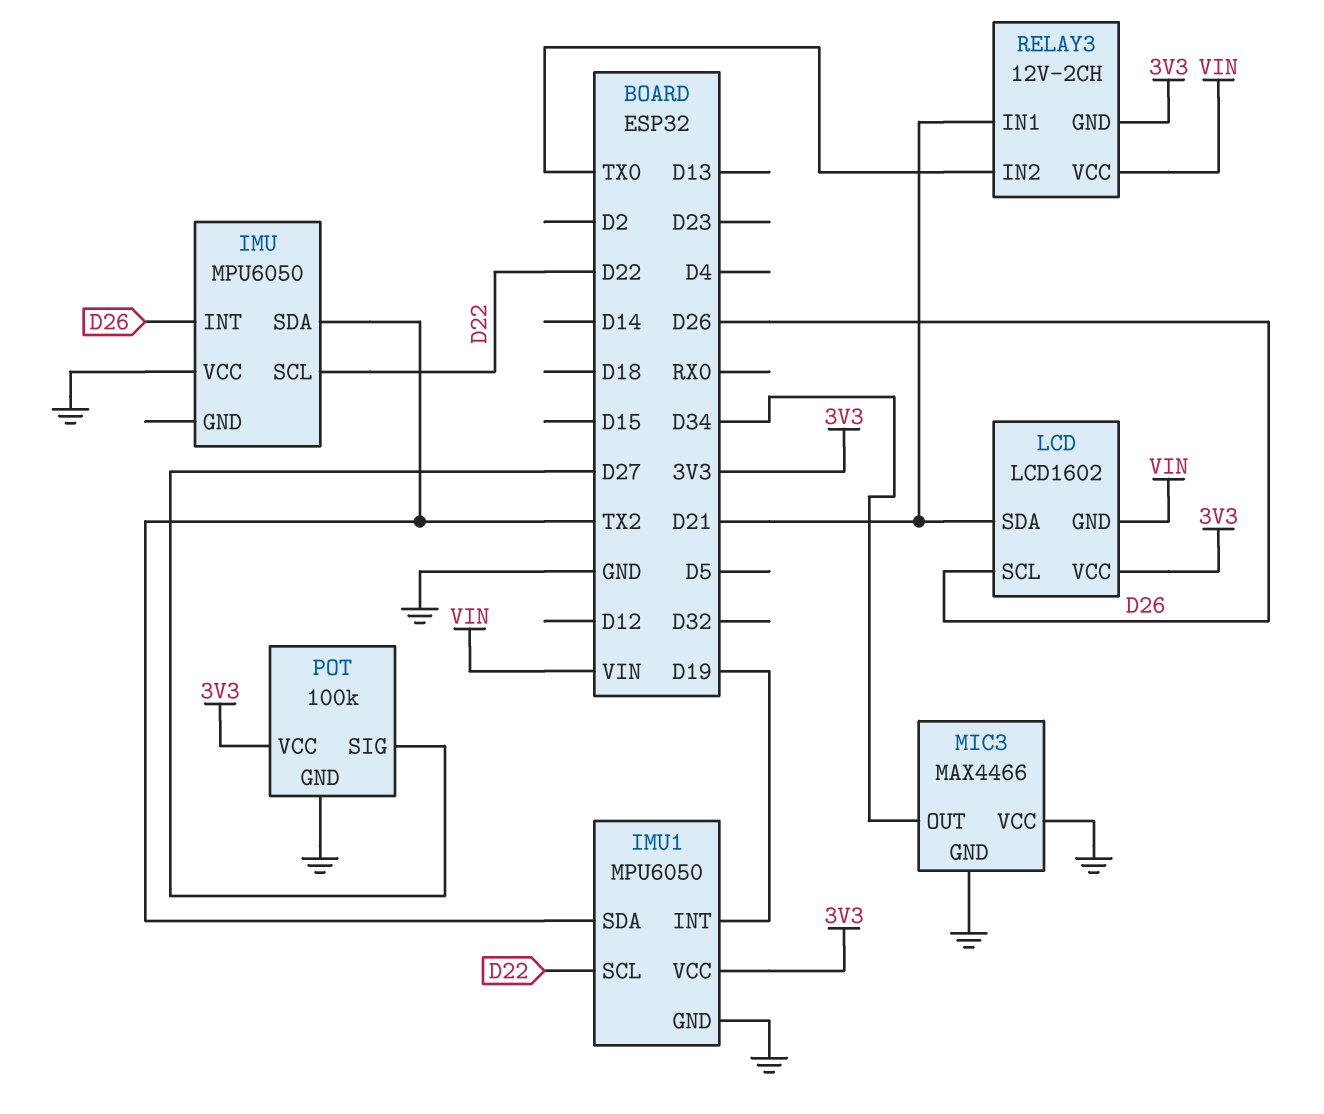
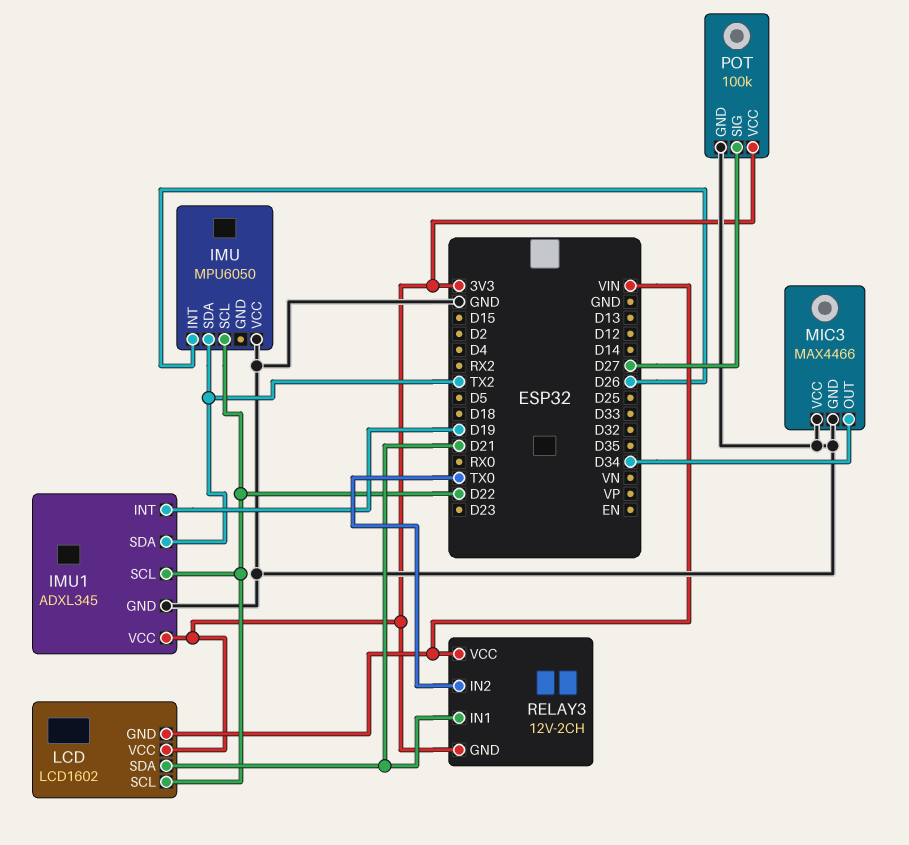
IMU1: MPU6050 -> ADXL345
LCD pin SCL: D26 -> D22

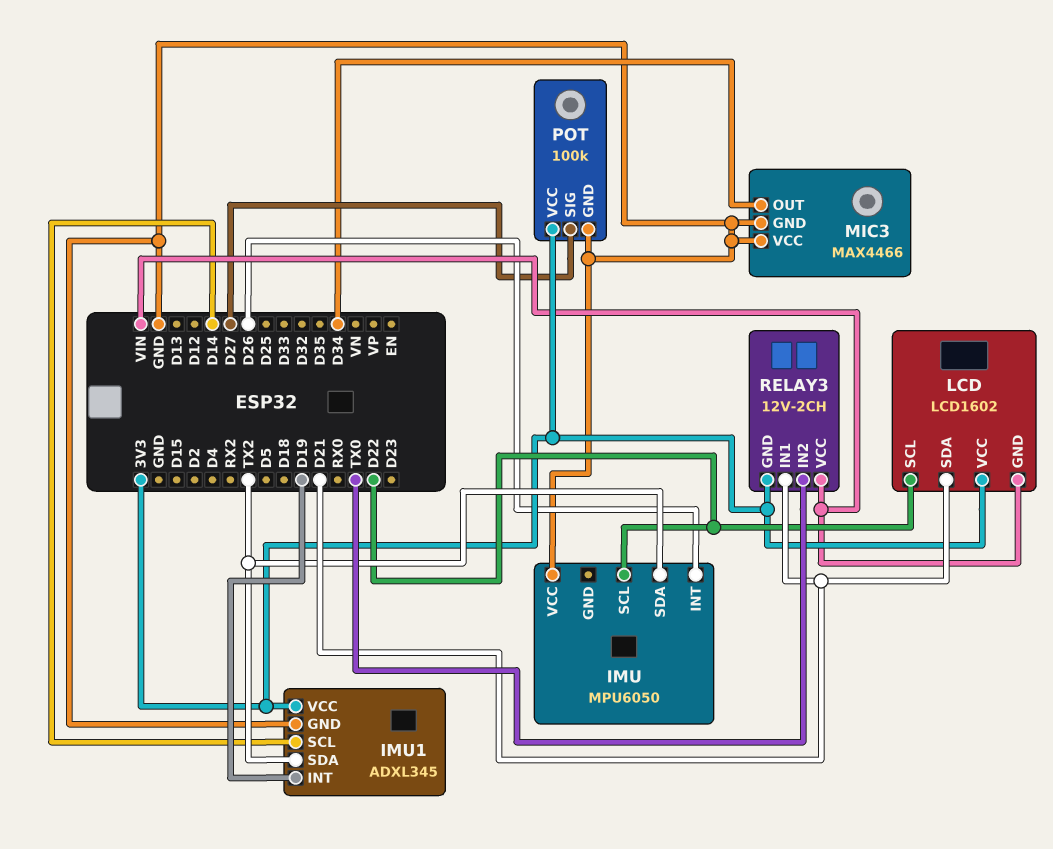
IMU1 pin SCL: D22 -> D14

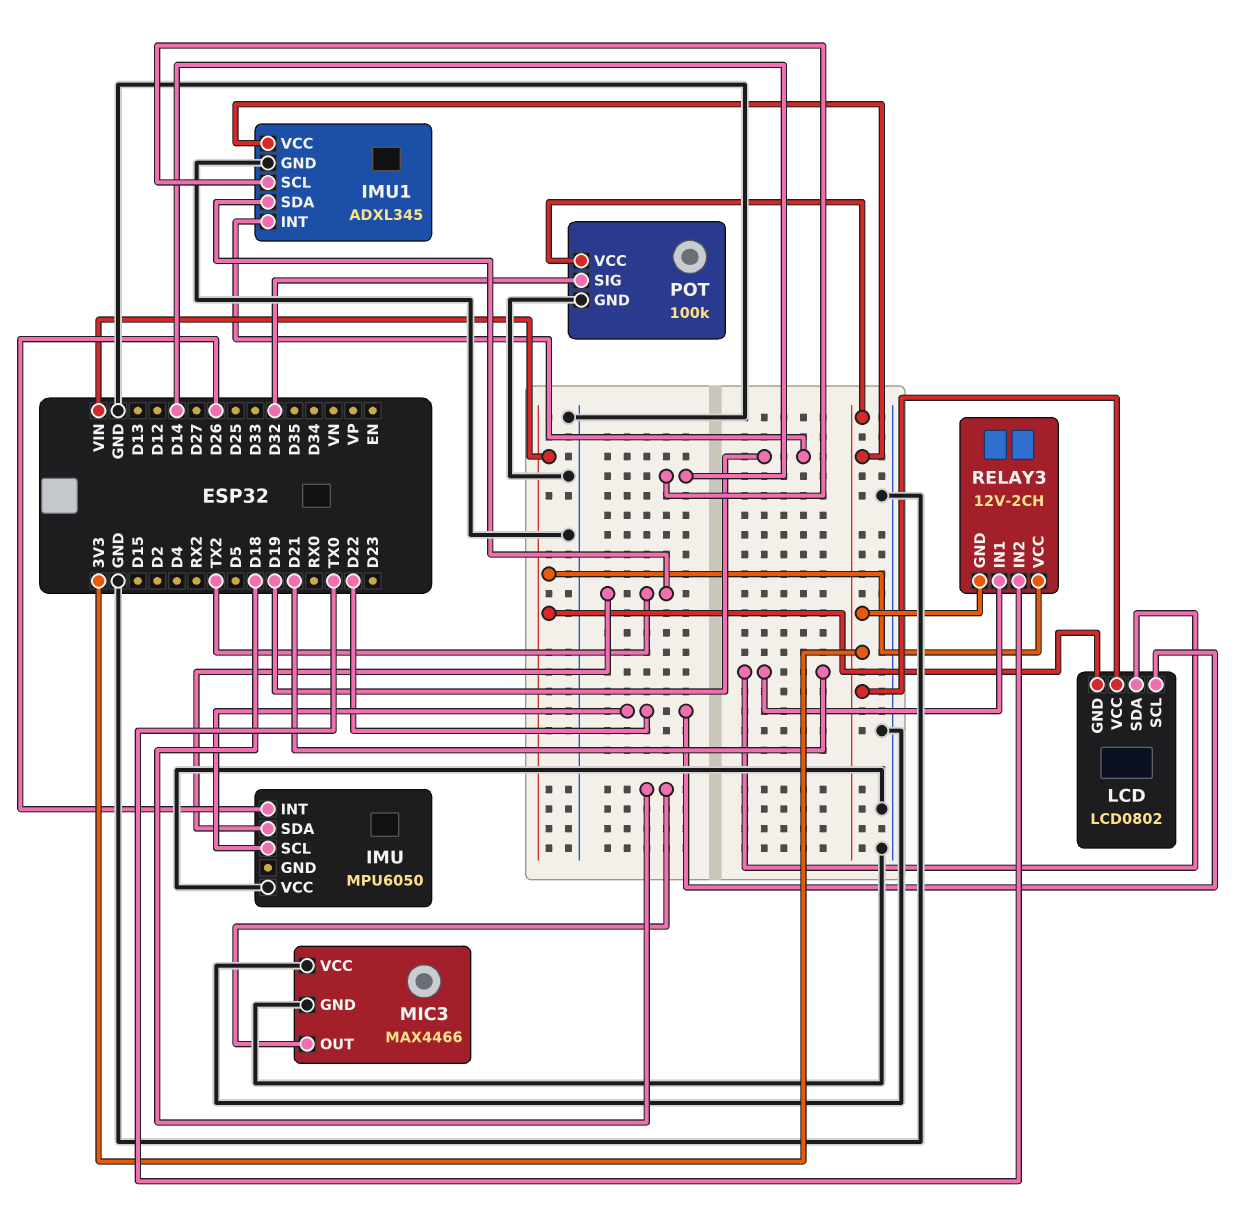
LCD: LCD1602 -> LCD0802
MIC3 pin OUT: D34 -> D18
POT pin SIG: D27 -> D32

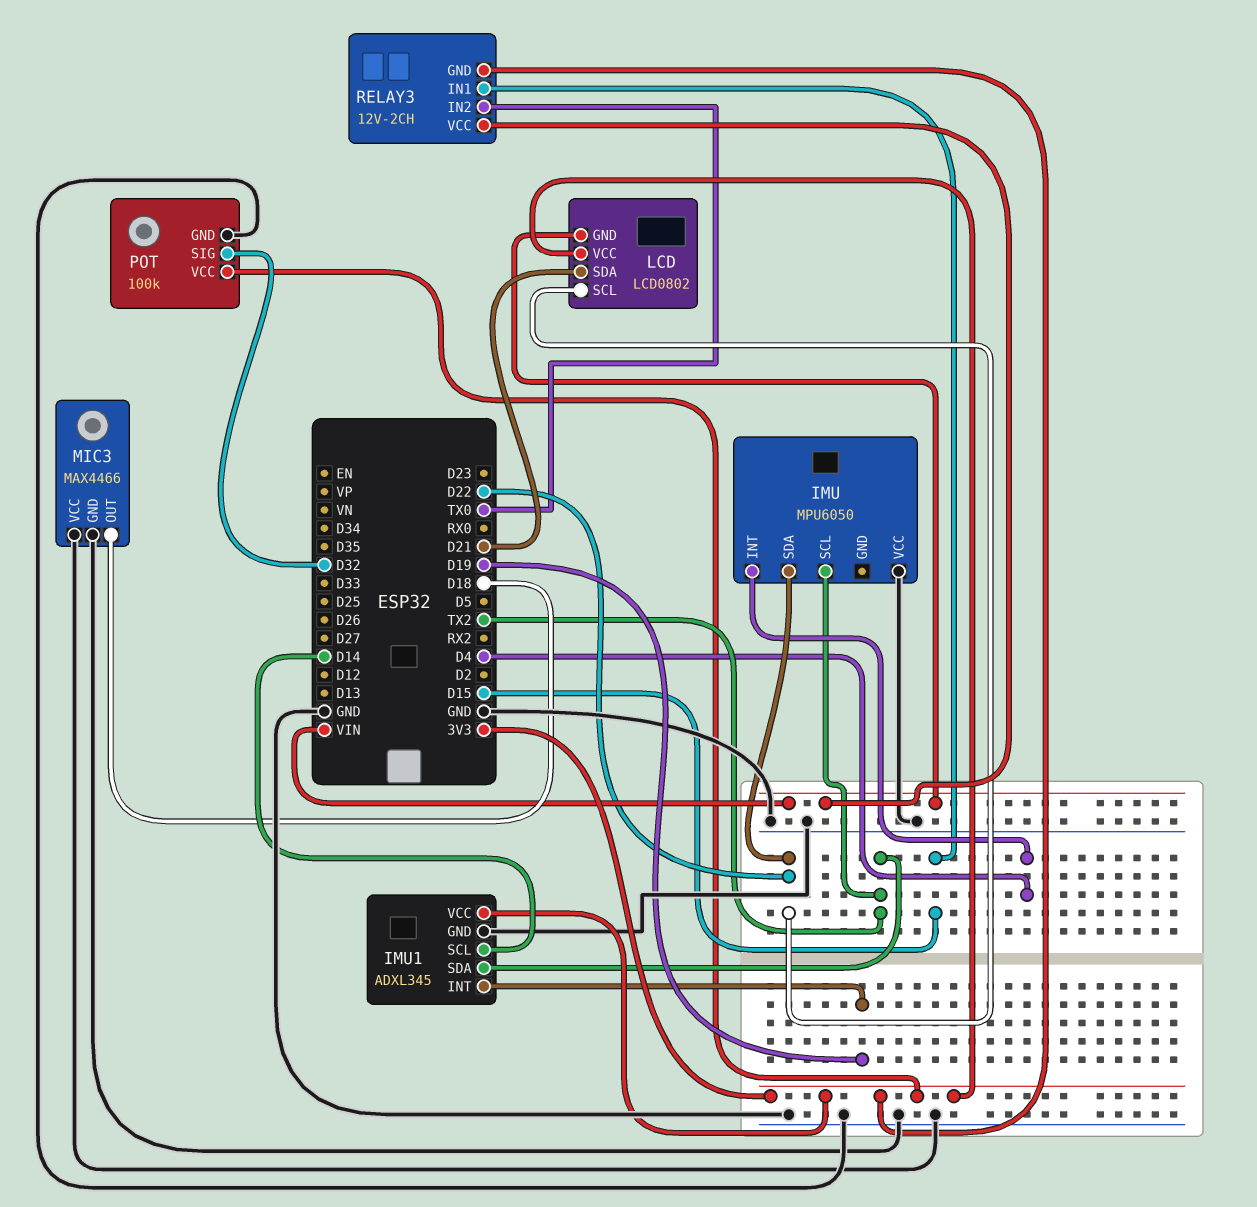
IMU pin INT: D26 -> D4
IMU pin SCL: D22 -> TX2
IMU pin SDA: TX2 -> D22
RELAY3 pin IN1: D21 -> D15

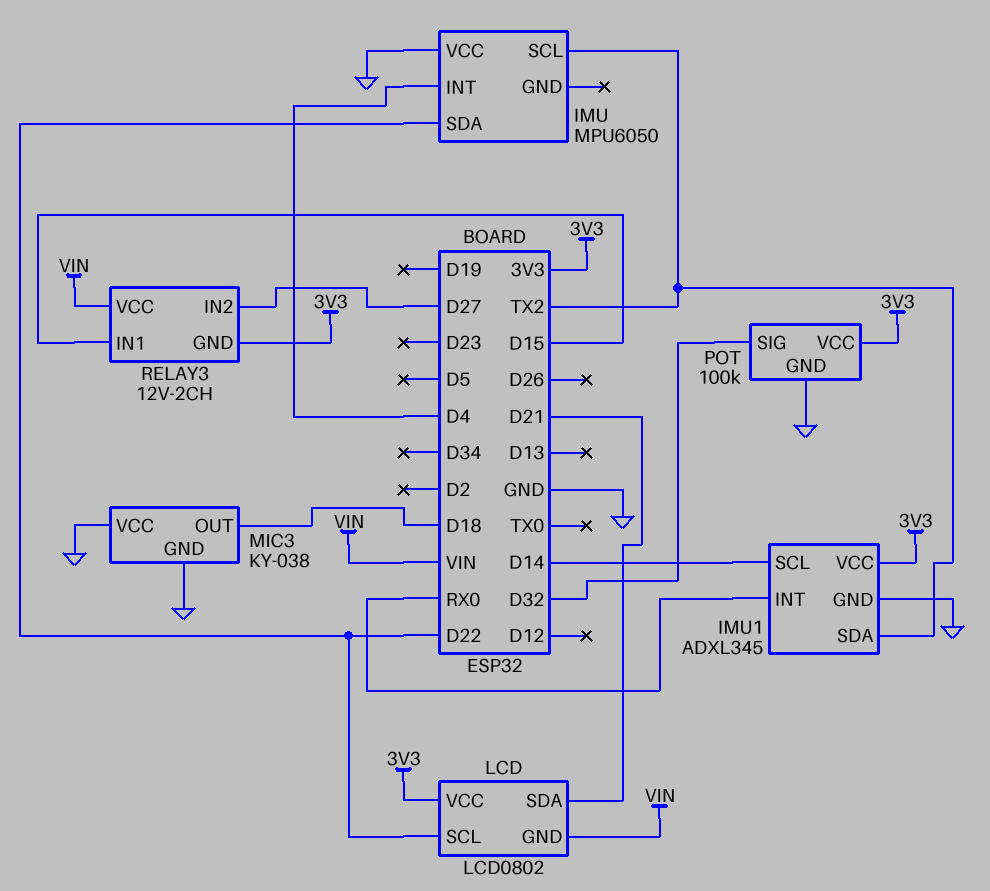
IMU1 pin INT: D19 -> RX0
MIC3: MAX4466 -> KY-038
RELAY3 pin IN2: TX0 -> D27

